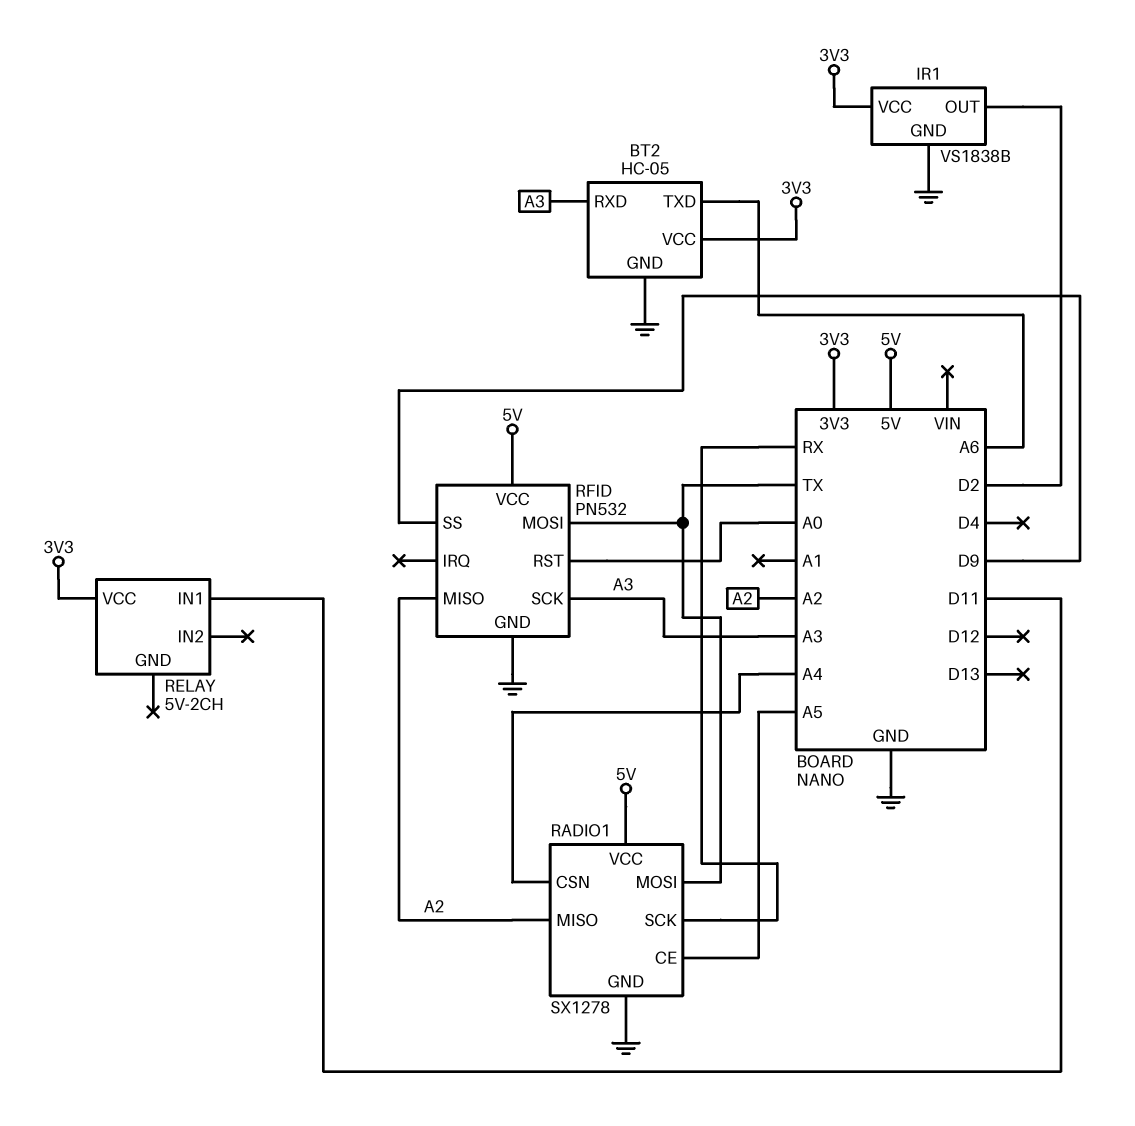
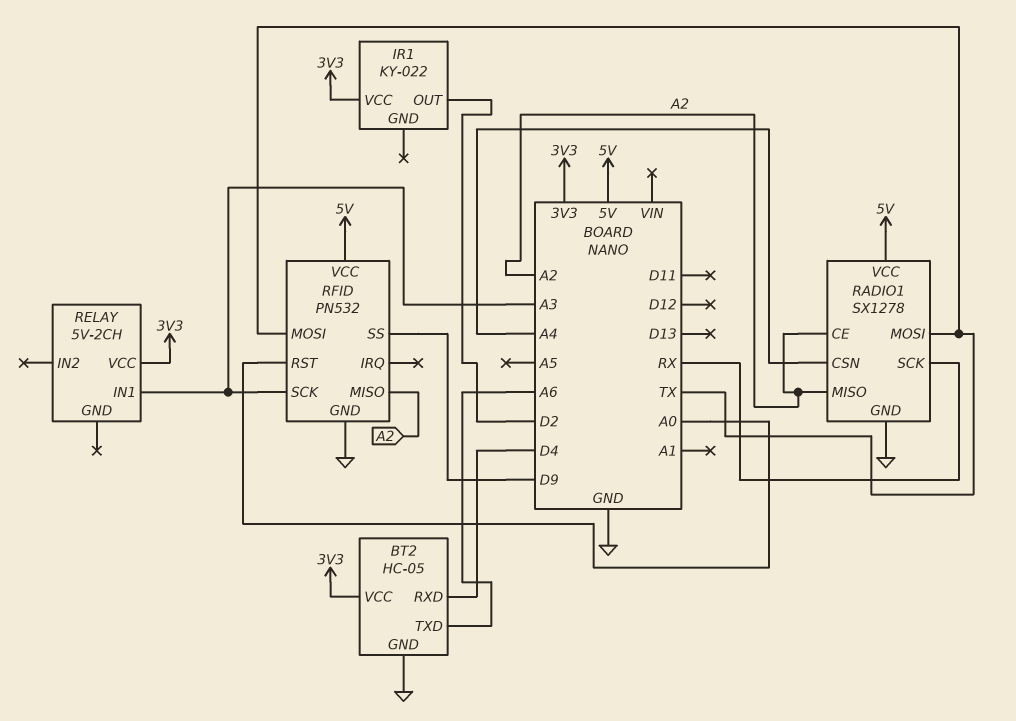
BT2 pin RXD: A3 -> D4
IR1: VS1838B -> KY-022
IR1 pin GND: GND -> none
RADIO1 pin CE: A5 -> A2
RELAY pin IN1: D11 -> A3

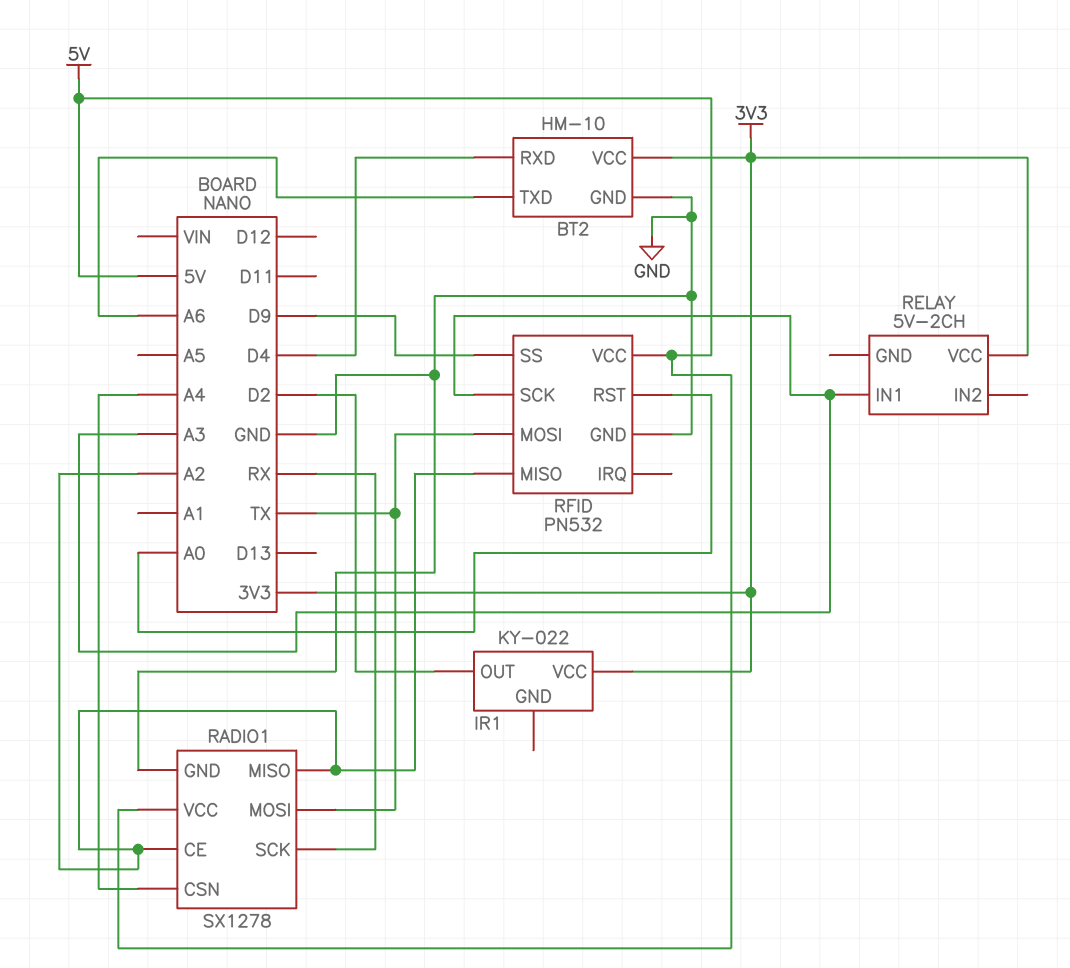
BT2: HC-05 -> HM-10

